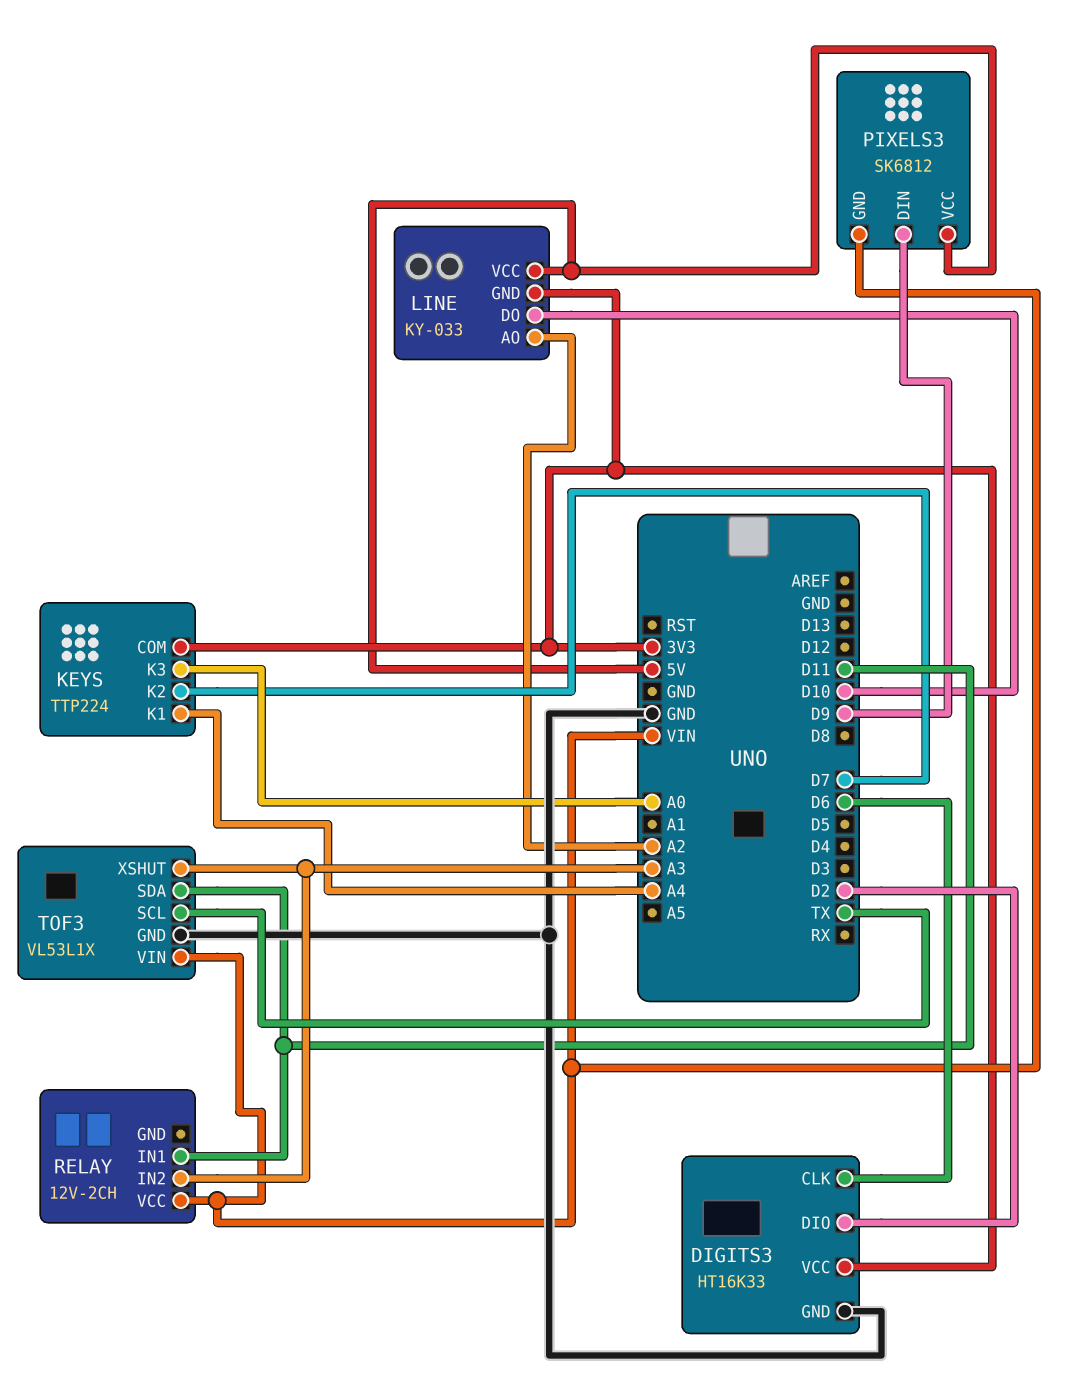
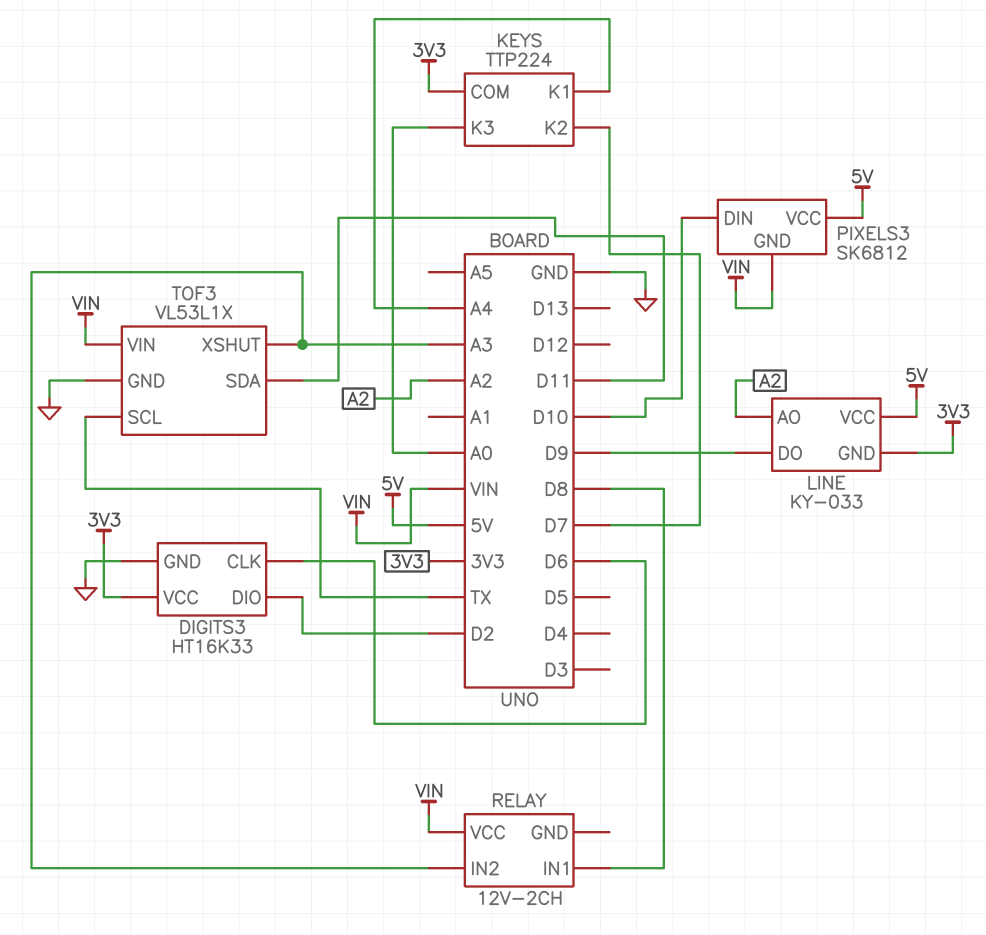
LINE pin DO: D10 -> D9
PIXELS3 pin DIN: D9 -> D10
RELAY pin IN1: D11 -> D8

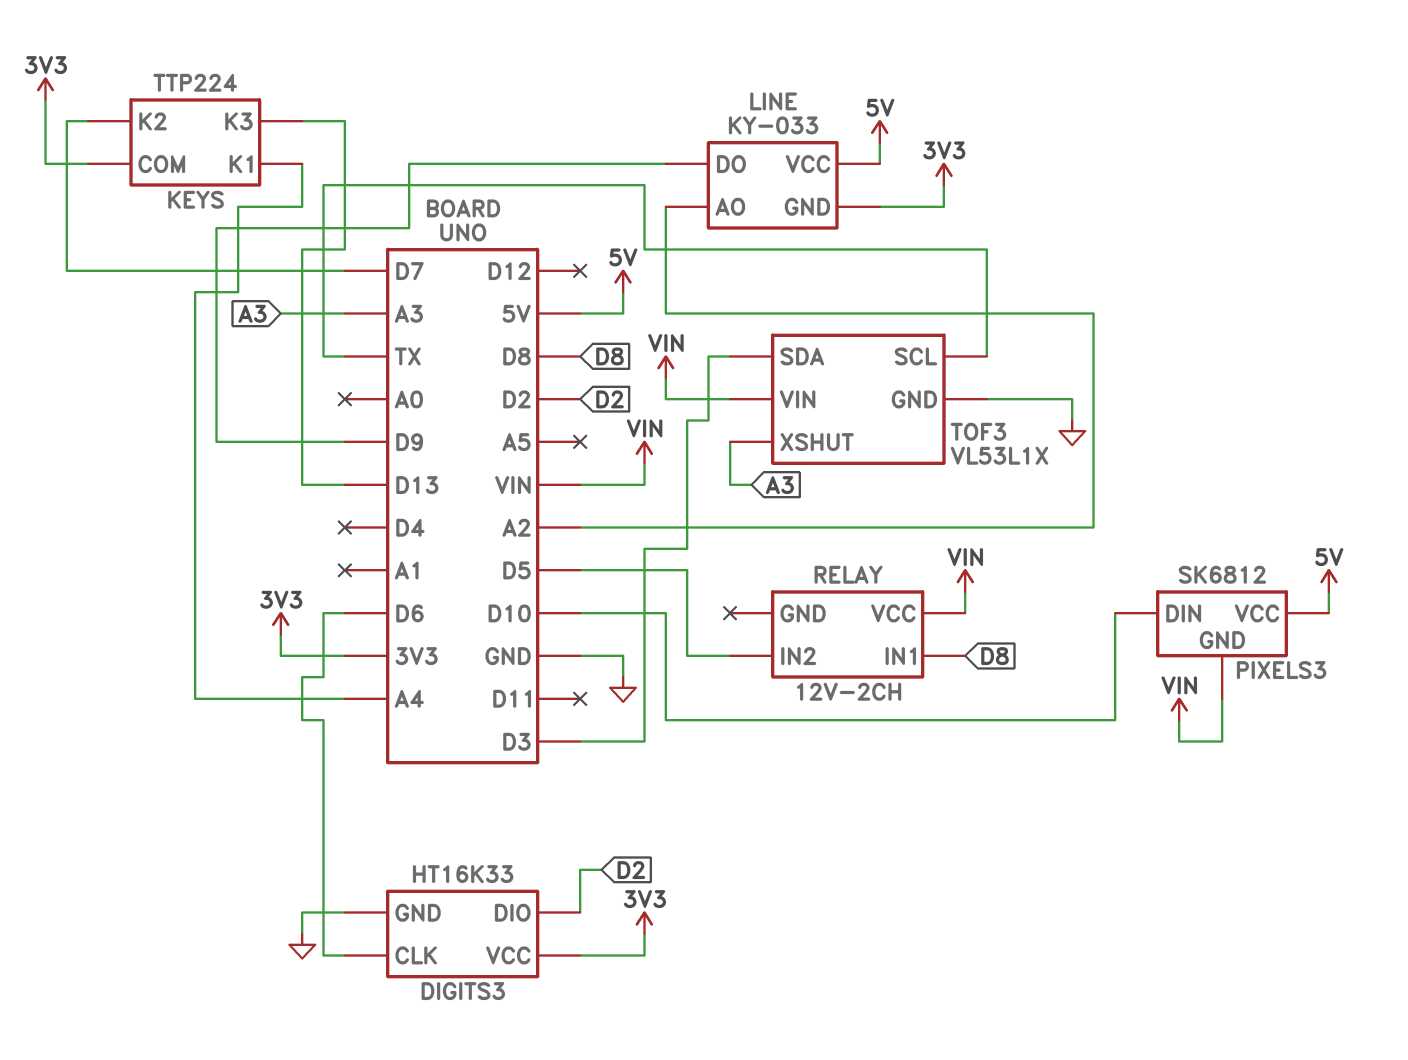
KEYS pin K3: A0 -> D13
RELAY pin IN2: A3 -> D5
TOF3 pin SDA: D11 -> D3

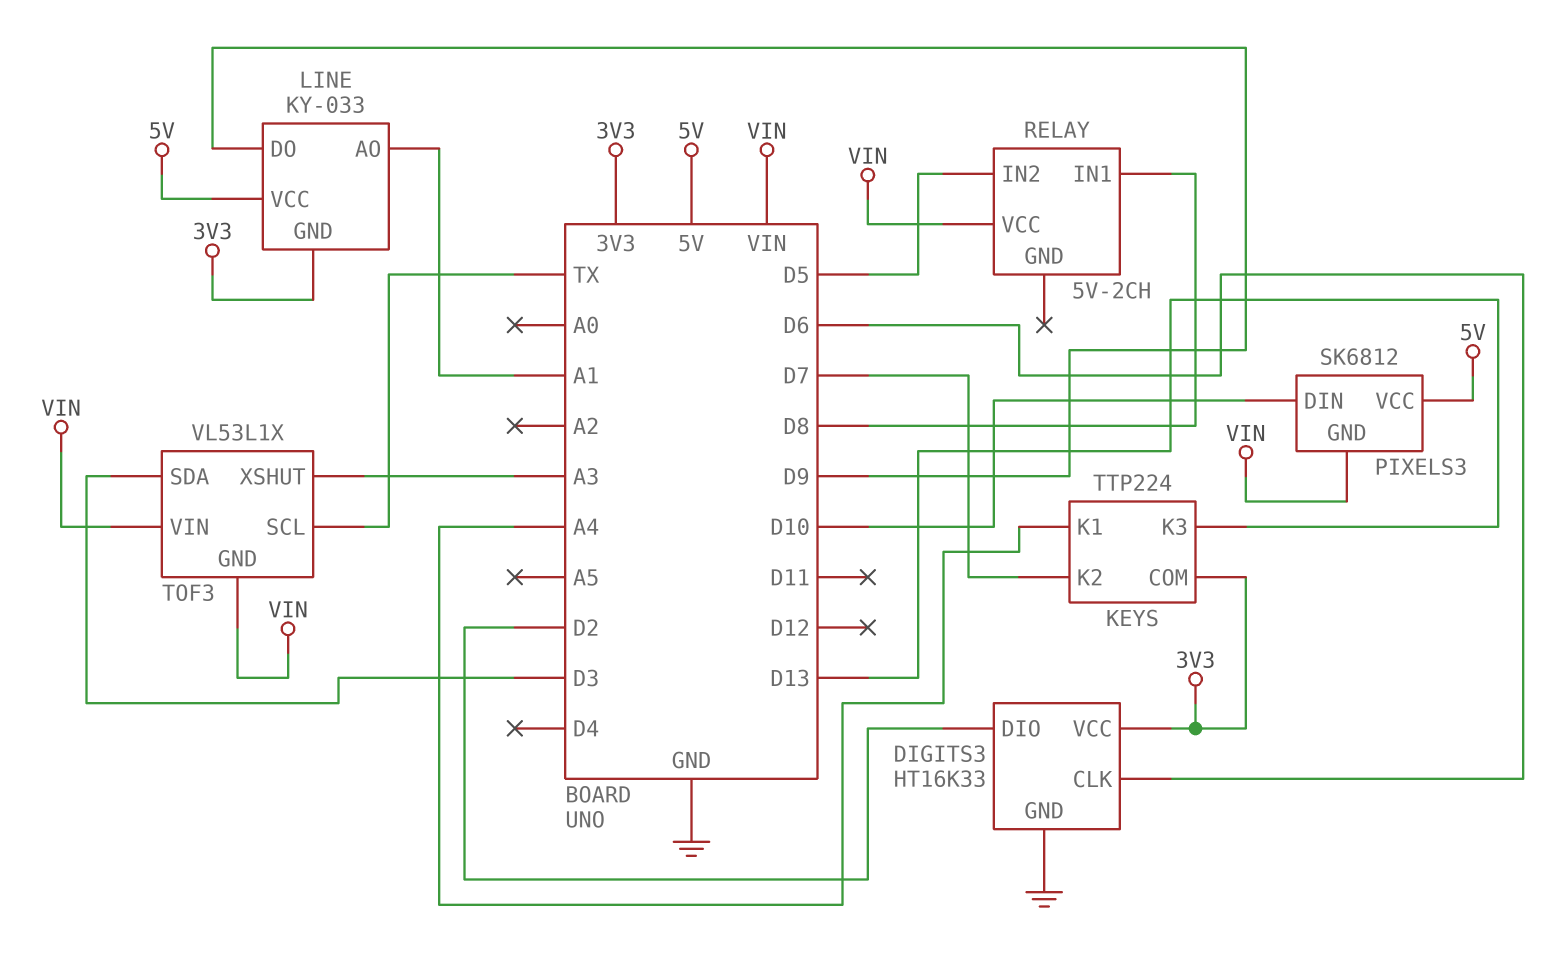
LINE pin AO: A2 -> A1
RELAY: 12V-2CH -> 5V-2CH
TOF3 pin GND: GND -> VIN

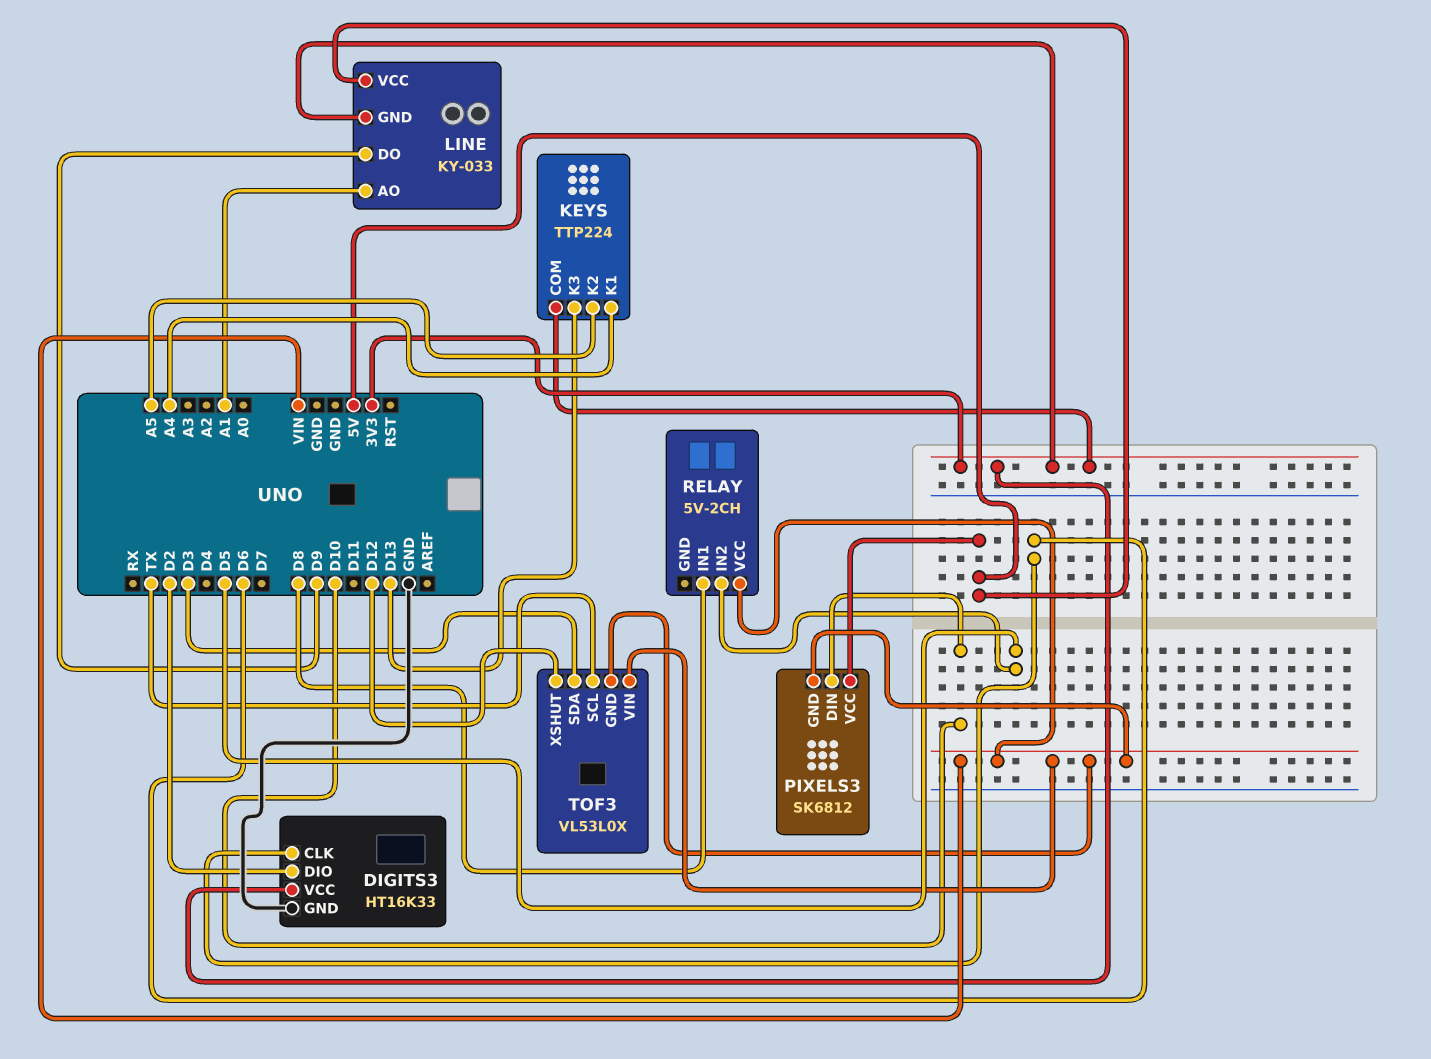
KEYS pin K2: D7 -> A5
TOF3: VL53L1X -> VL53L0X
TOF3 pin XSHUT: A3 -> D12

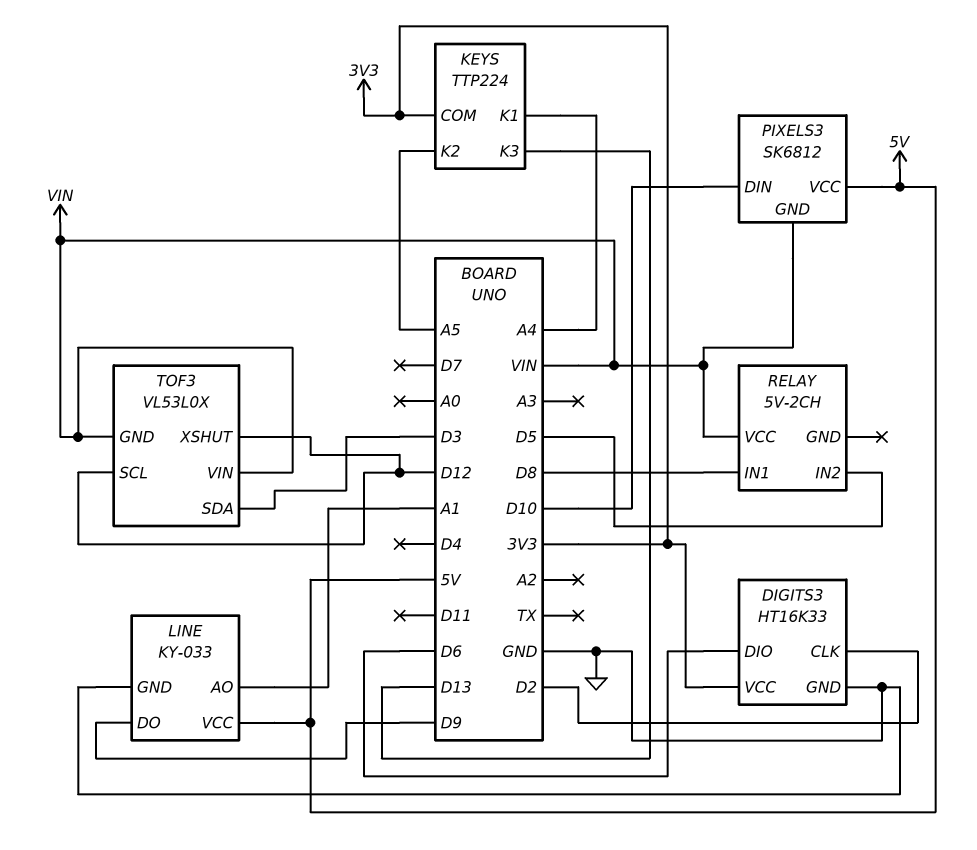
DIGITS3 pin CLK: D6 -> D2
DIGITS3 pin DIO: D2 -> D6
LINE pin GND: 3V3 -> GND
TOF3 pin SCL: TX -> D12

